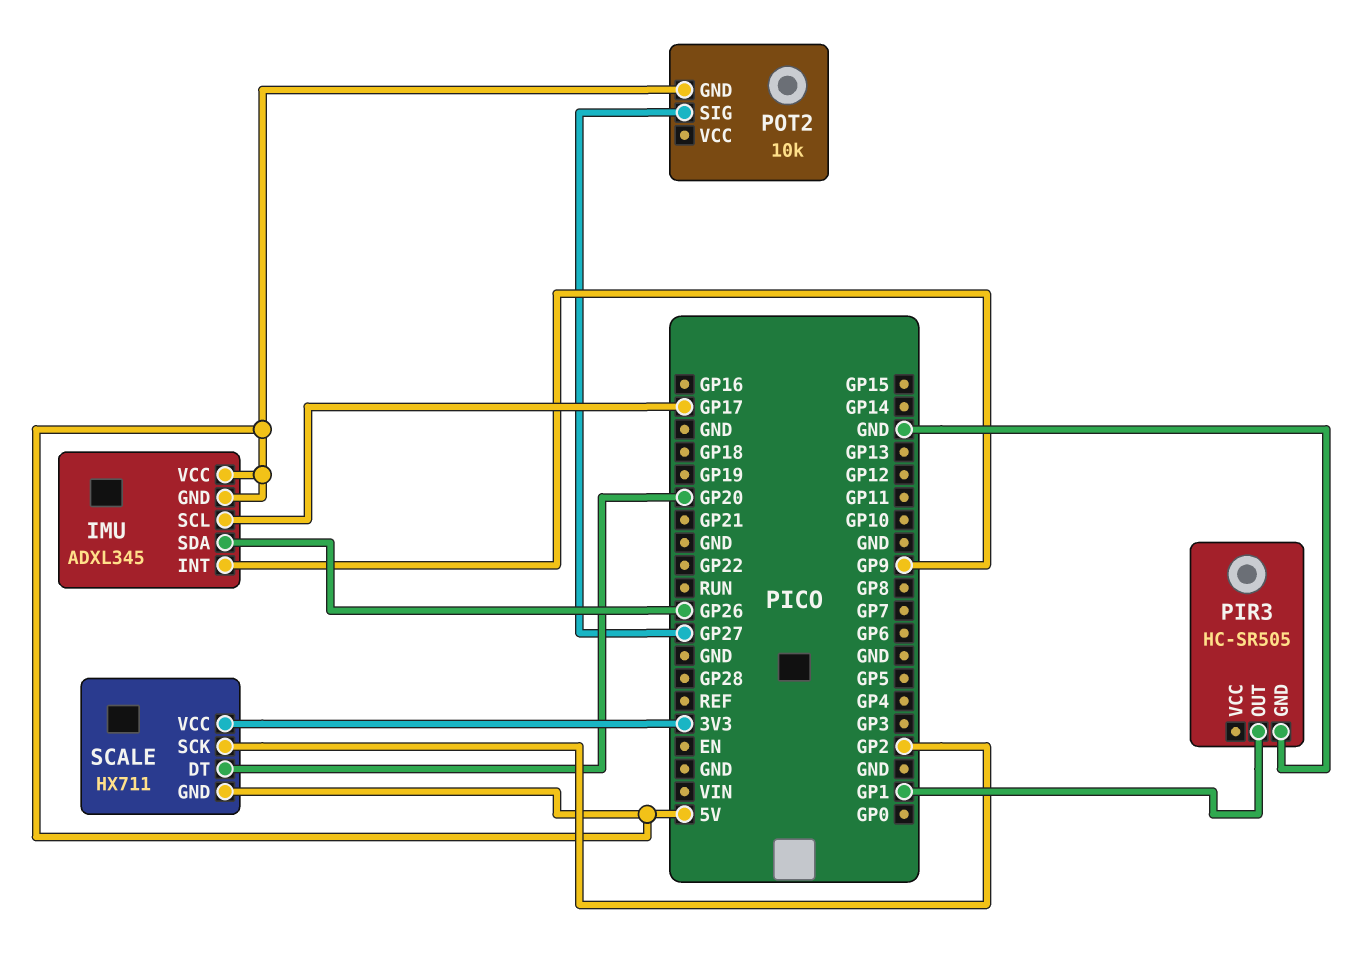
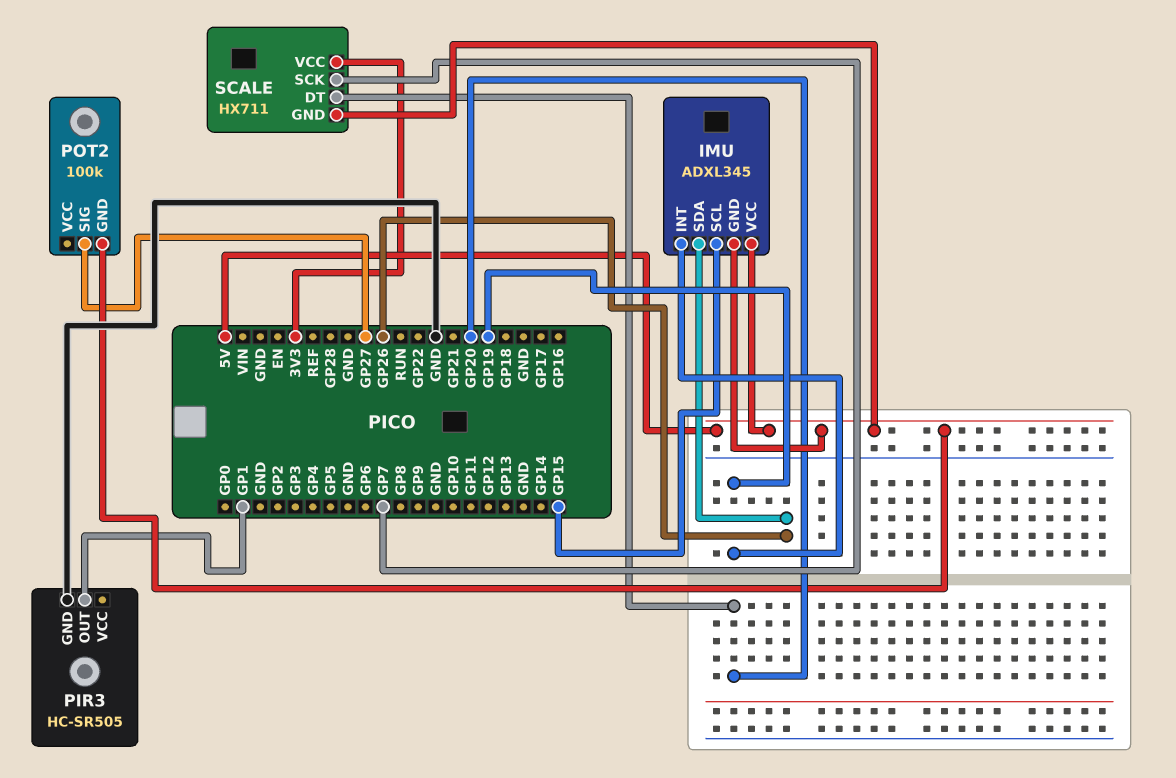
IMU pin INT: GP9 -> GP19
IMU pin SCL: GP17 -> GP15
POT2: 10k -> 100k
SCALE pin SCK: GP2 -> GP7

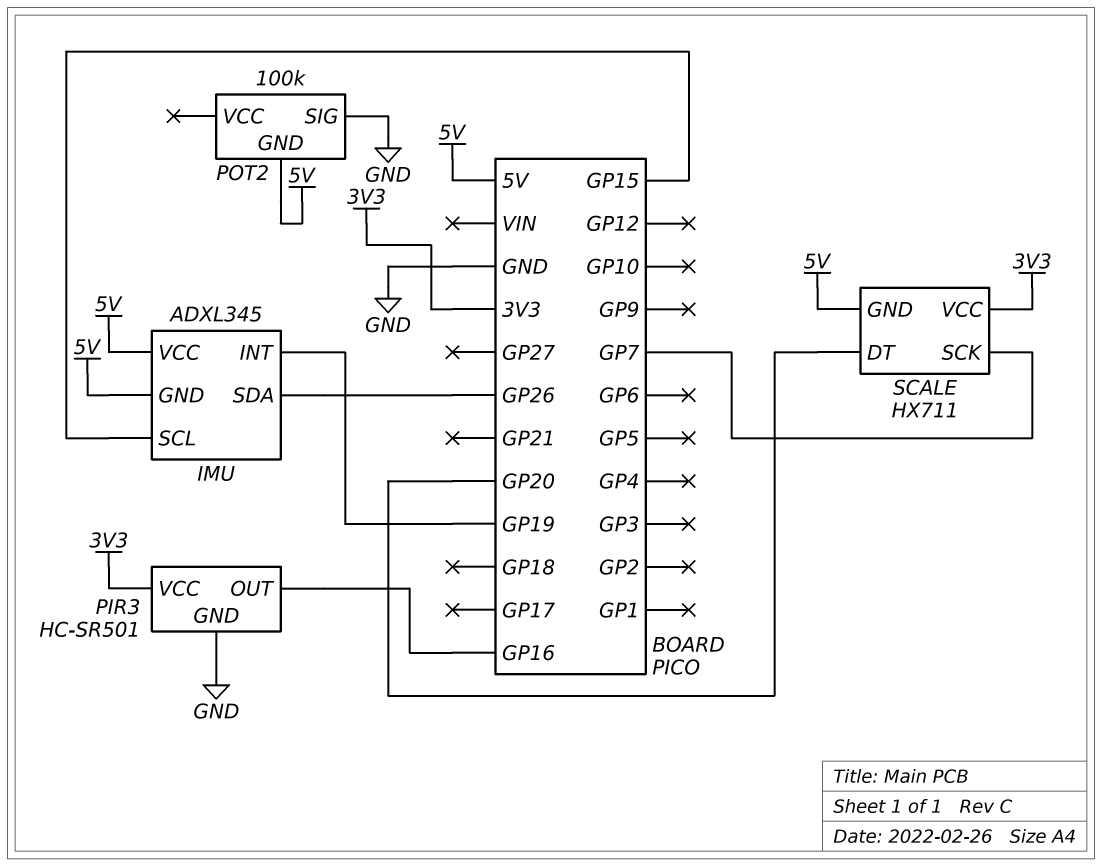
PIR3: HC-SR505 -> HC-SR501
PIR3 pin OUT: GP1 -> GP16
PIR3 pin VCC: none -> 3V3
POT2 pin SIG: GP27 -> GND

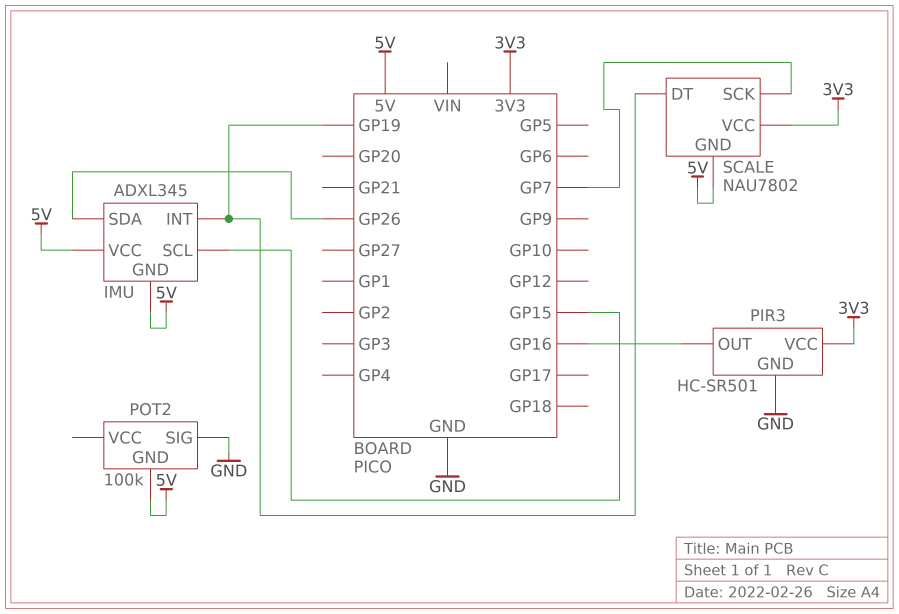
SCALE: HX711 -> NAU7802
SCALE pin DT: GP20 -> GP19

